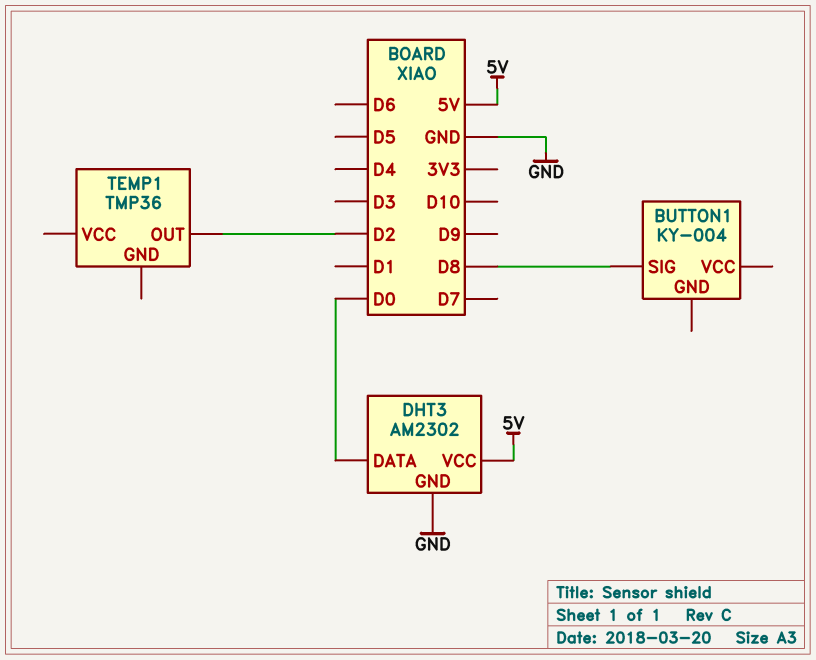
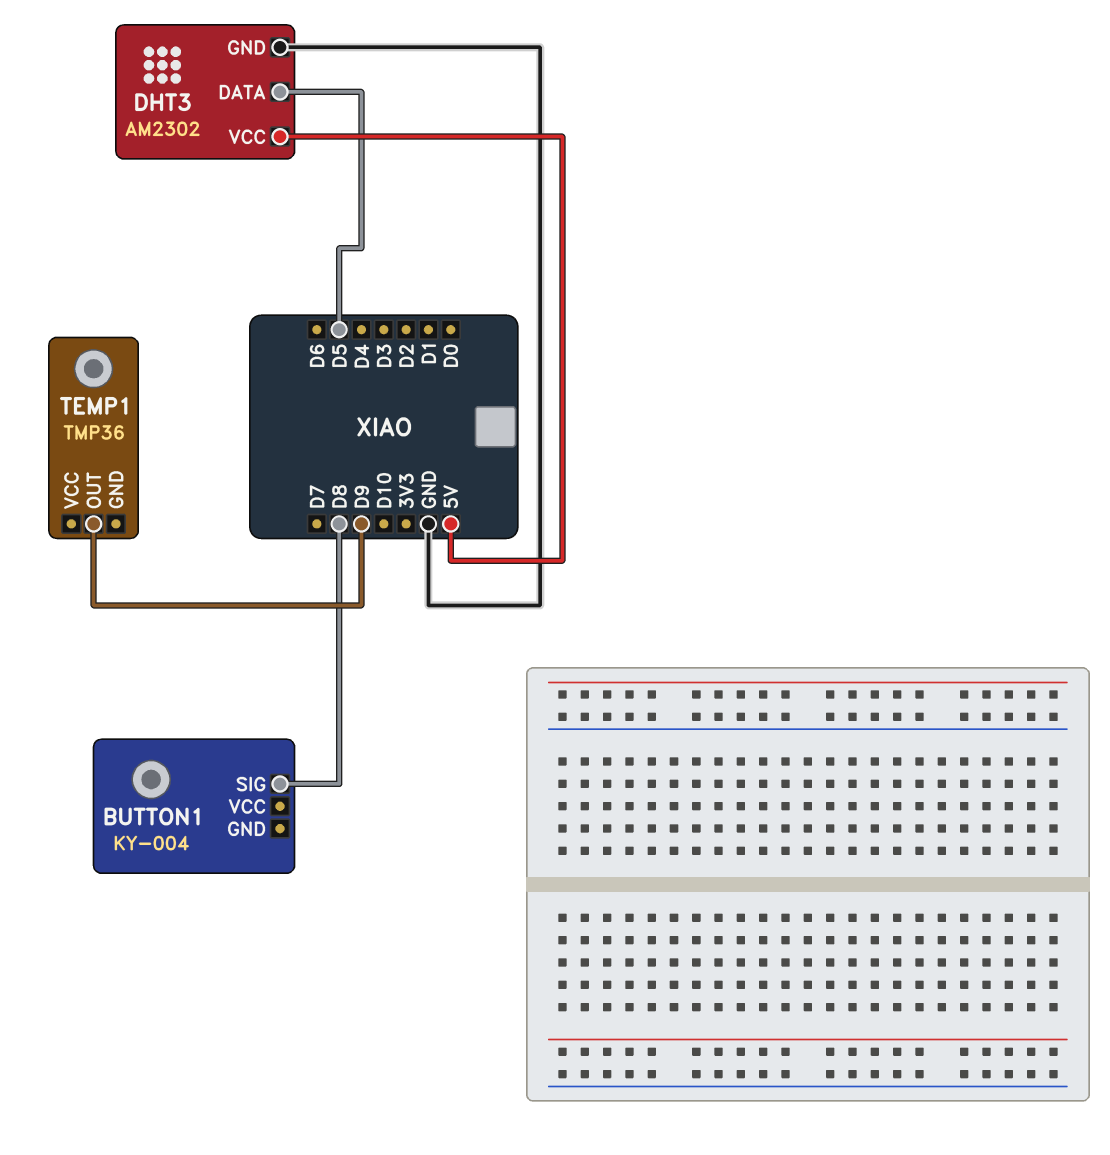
DHT3 pin DATA: D0 -> D5
TEMP1 pin OUT: D2 -> D9

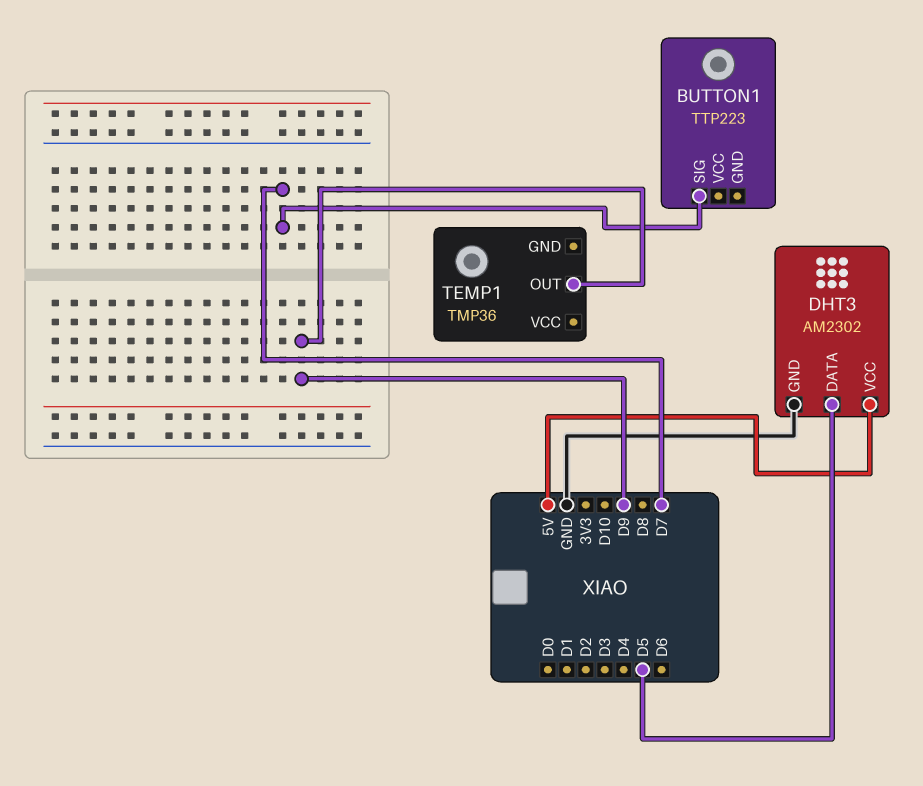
BUTTON1: KY-004 -> TTP223
BUTTON1 pin SIG: D8 -> D7

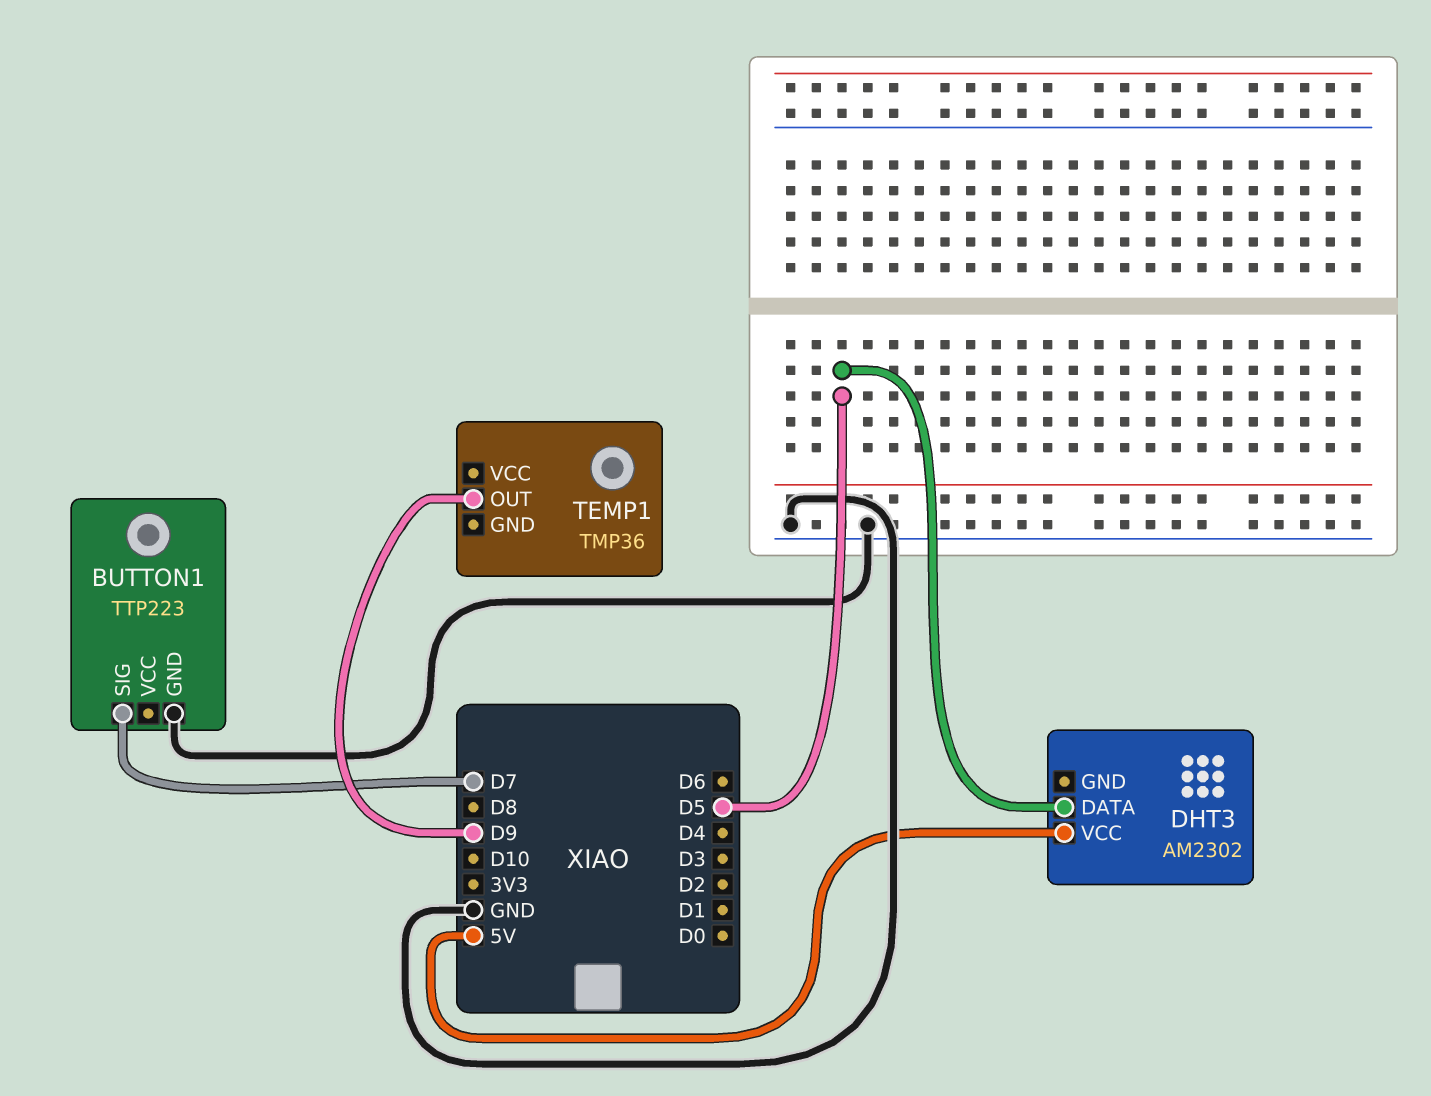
BUTTON1 pin GND: none -> GND
DHT3 pin GND: GND -> none

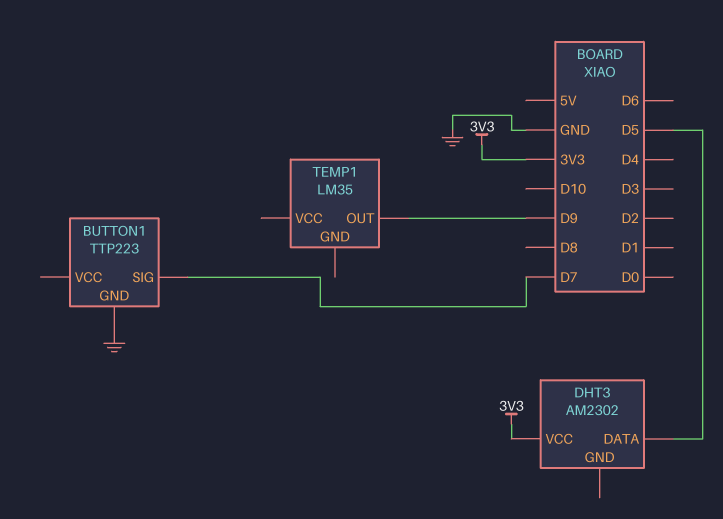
DHT3 pin VCC: 5V -> 3V3
TEMP1: TMP36 -> LM35

